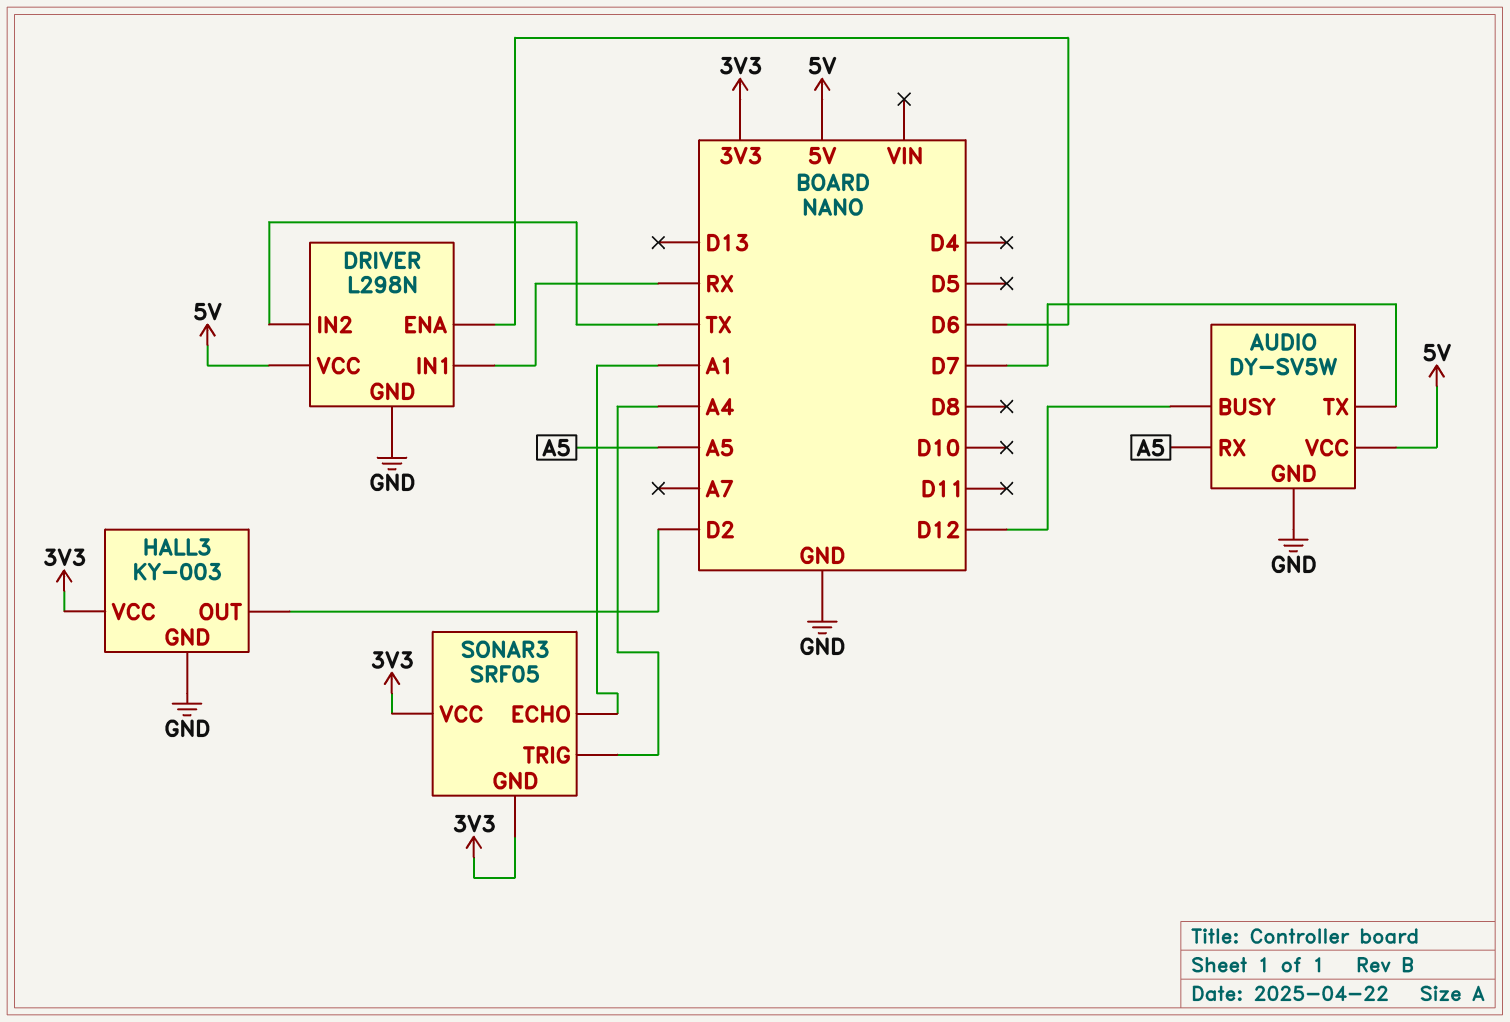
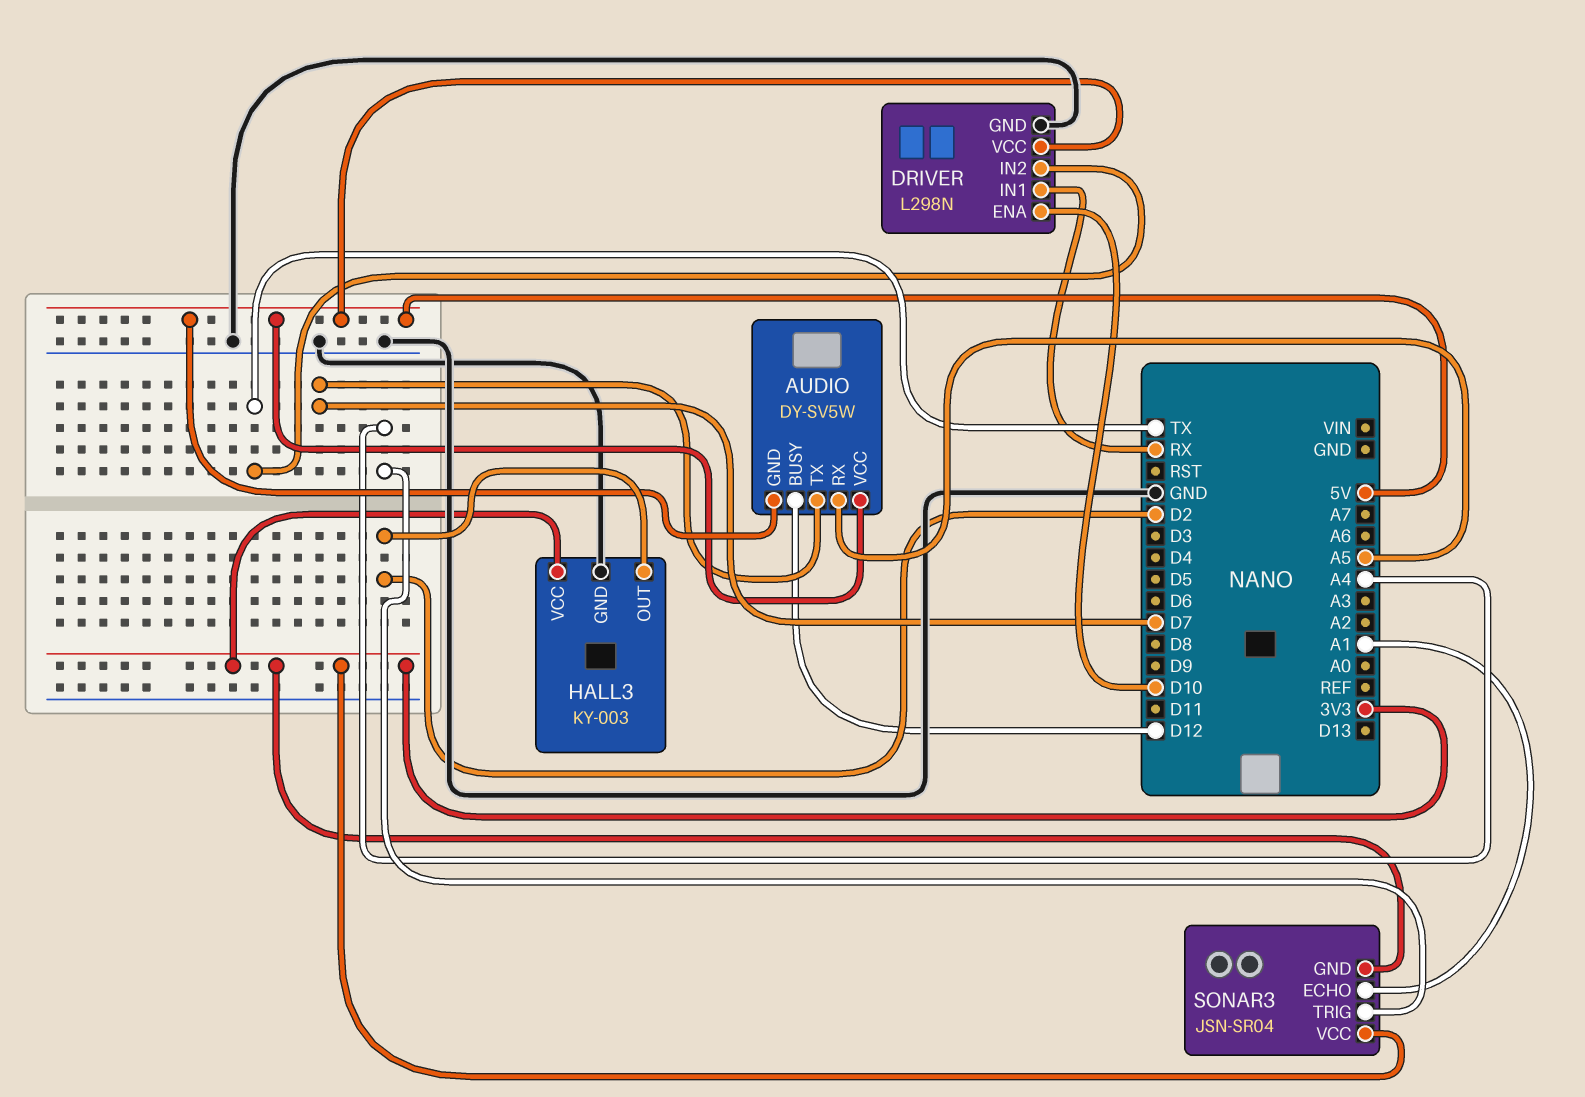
AUDIO pin GND: GND -> 5V
DRIVER pin ENA: D6 -> D10
SONAR3: SRF05 -> JSN-SR04

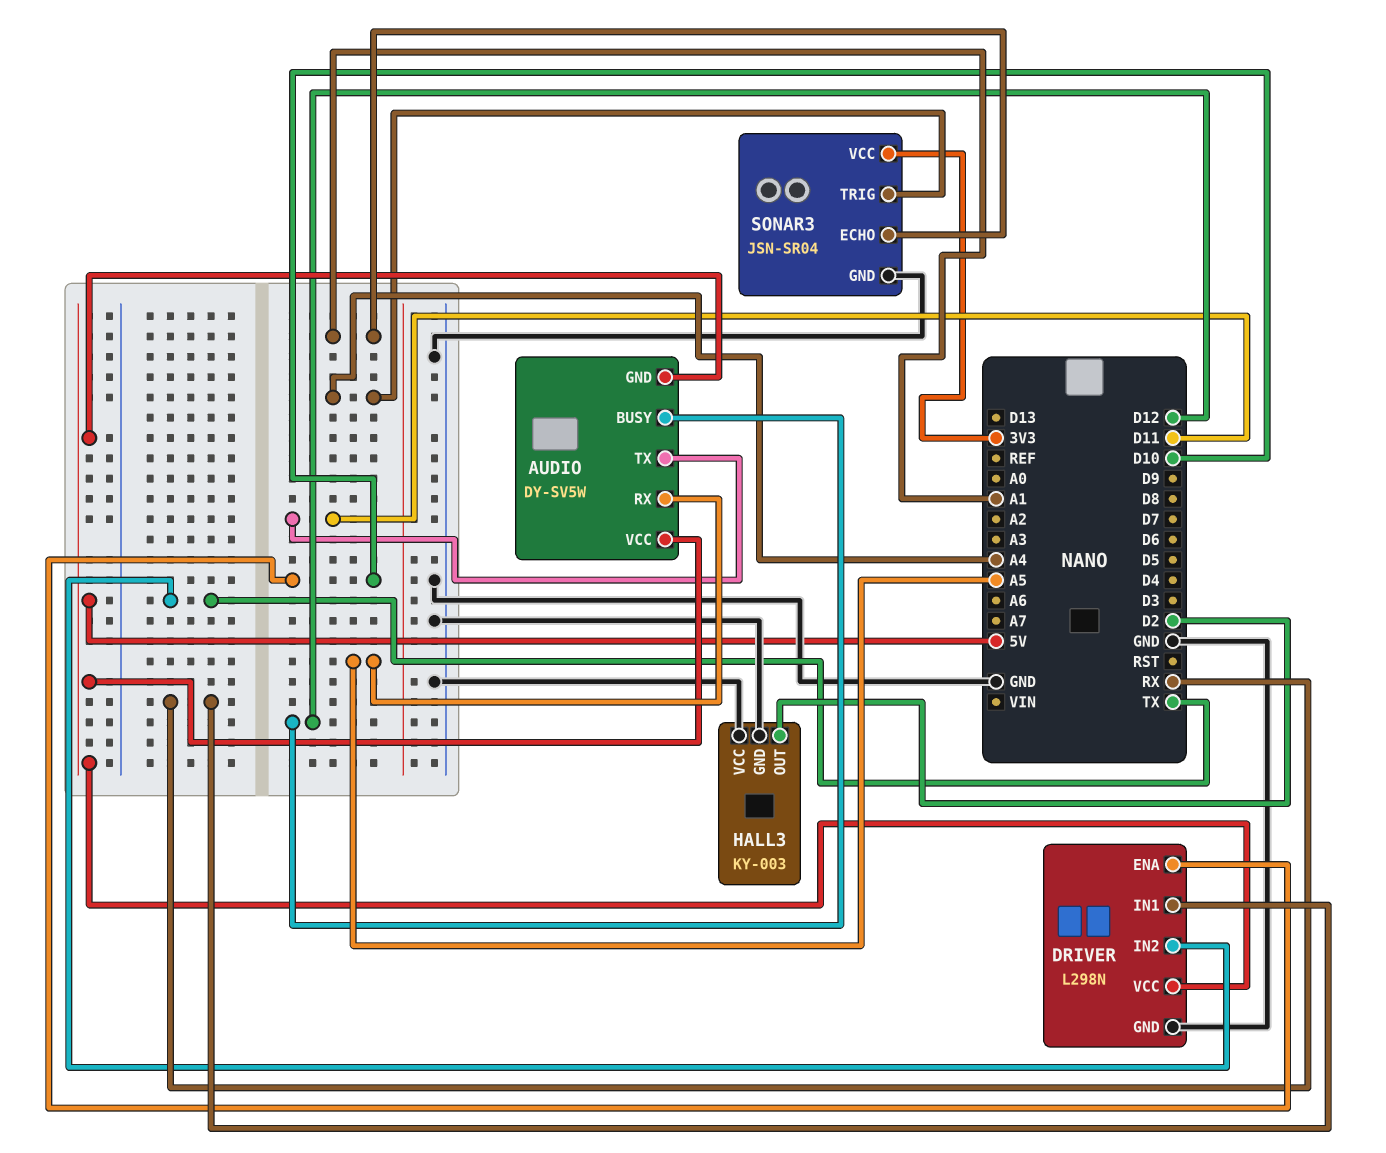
AUDIO pin TX: D7 -> D11
HALL3 pin VCC: 3V3 -> GND
SONAR3 pin GND: 3V3 -> GND

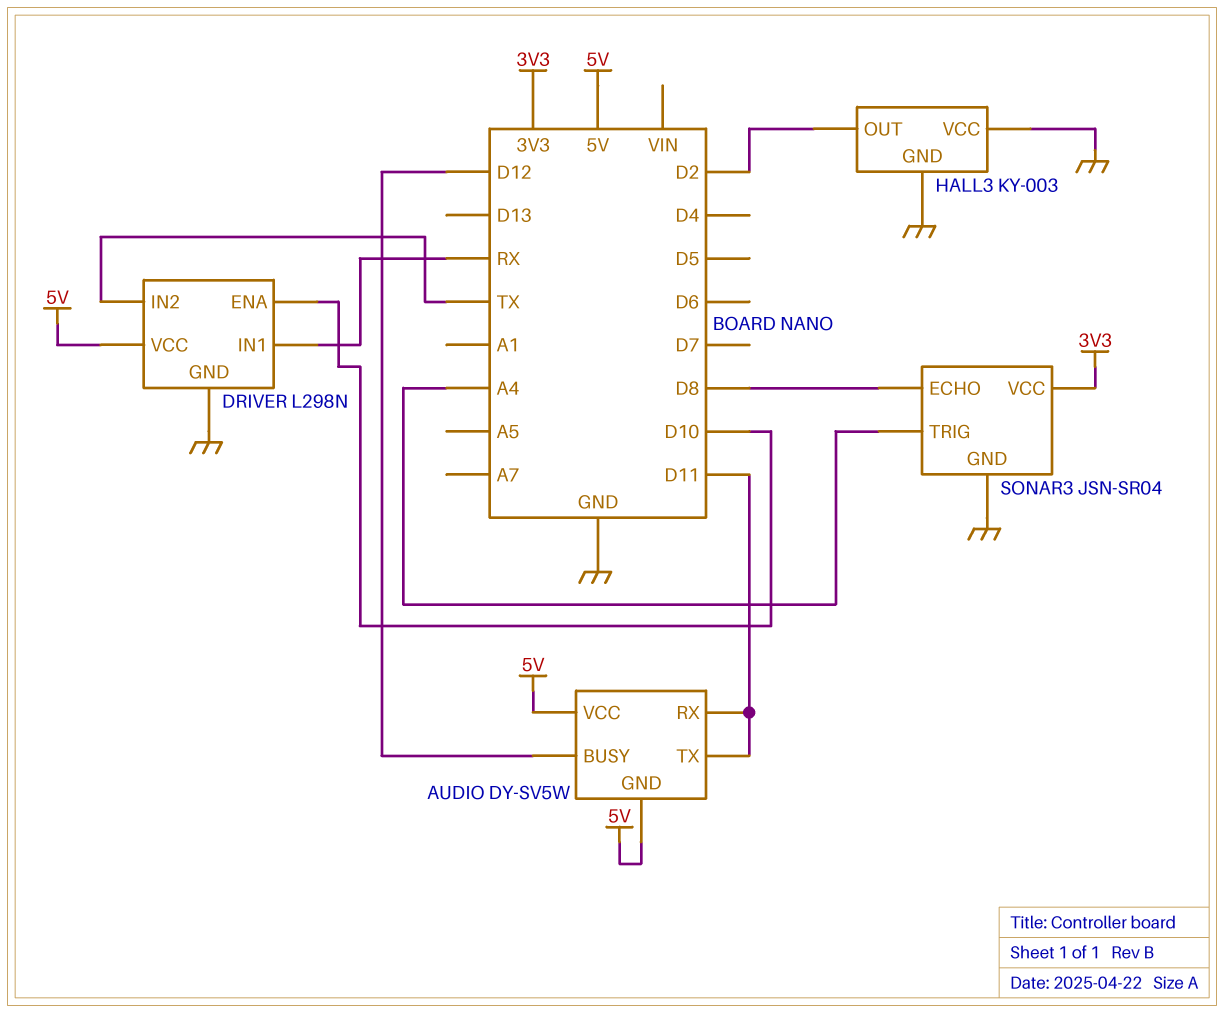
AUDIO pin RX: A5 -> D11
SONAR3 pin ECHO: A1 -> D8

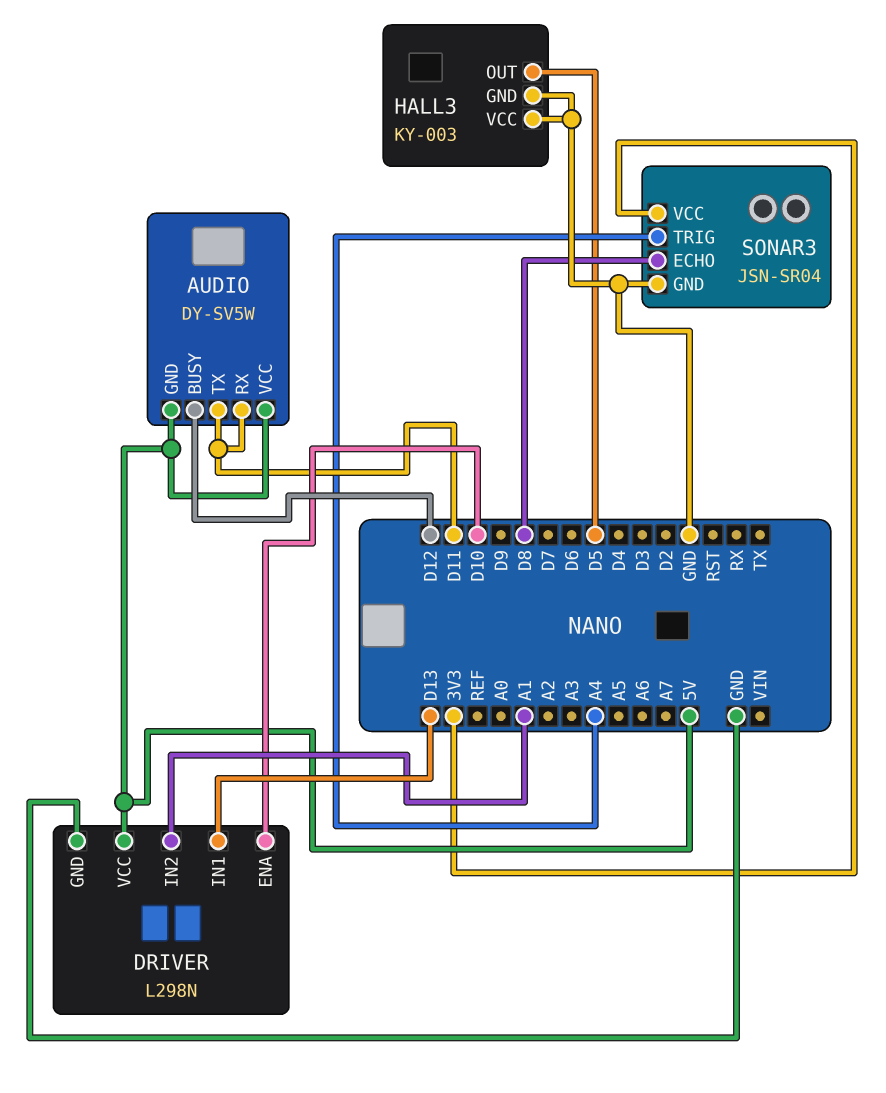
DRIVER pin IN1: RX -> D13
DRIVER pin IN2: TX -> A1
HALL3 pin OUT: D2 -> D5

